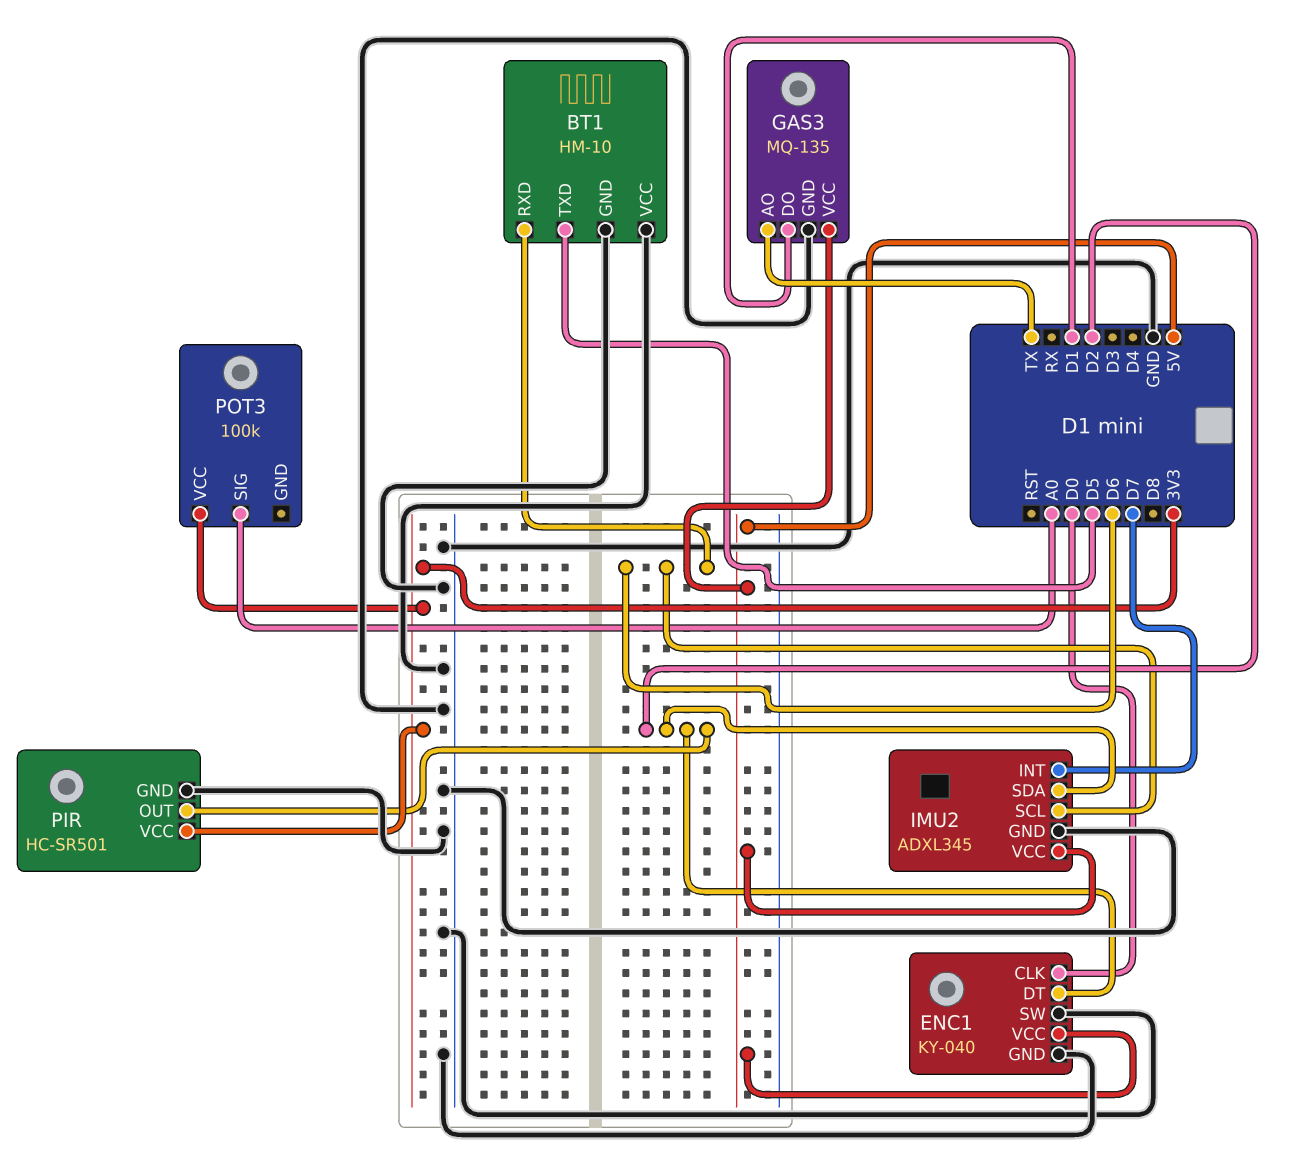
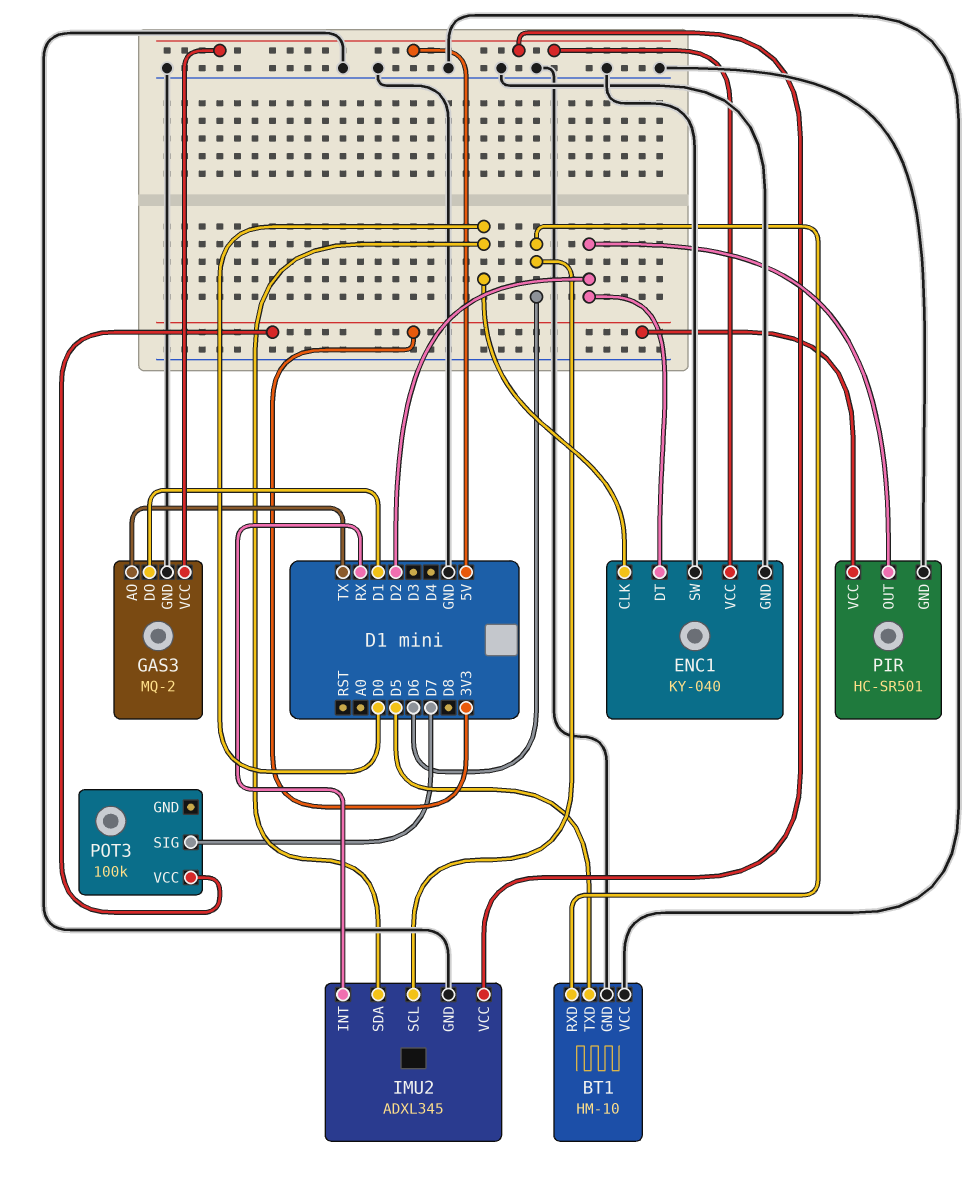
GAS3: MQ-135 -> MQ-2
IMU2 pin INT: D7 -> RX
IMU2 pin SDA: D2 -> D0
POT3 pin SIG: A0 -> D7

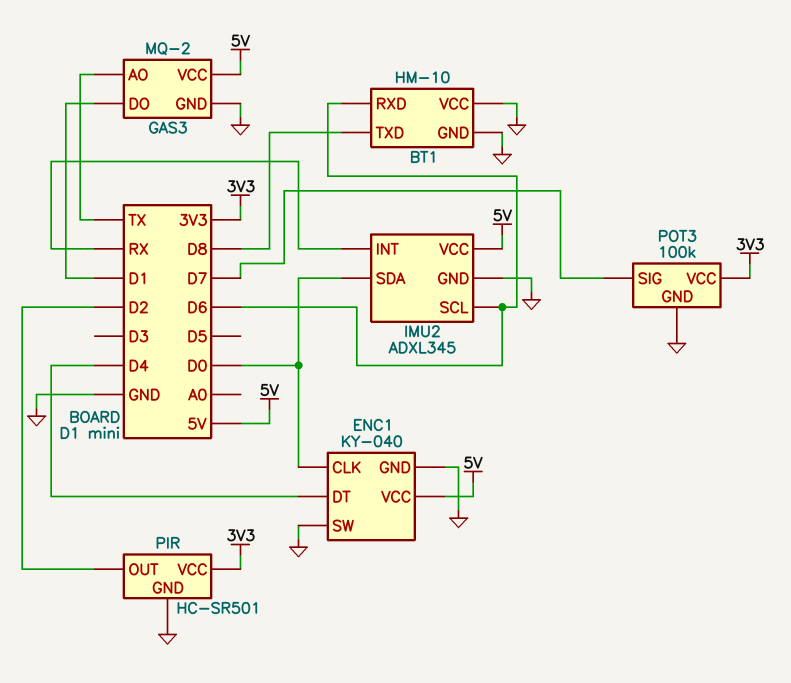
BT1 pin TXD: D5 -> D8
ENC1 pin DT: D2 -> D4
POT3 pin GND: none -> GND

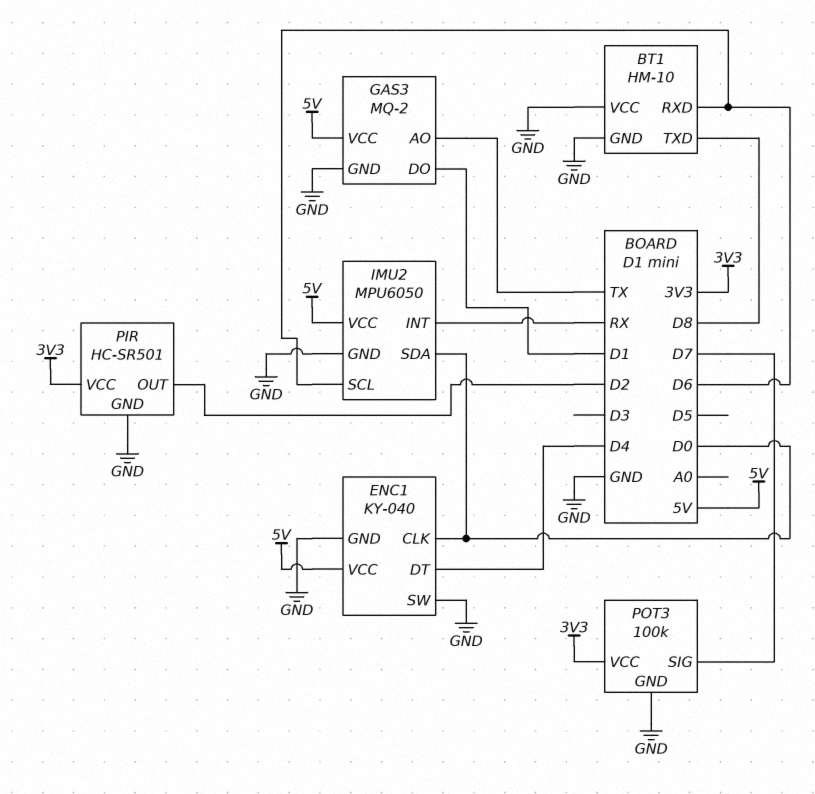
IMU2: ADXL345 -> MPU6050

